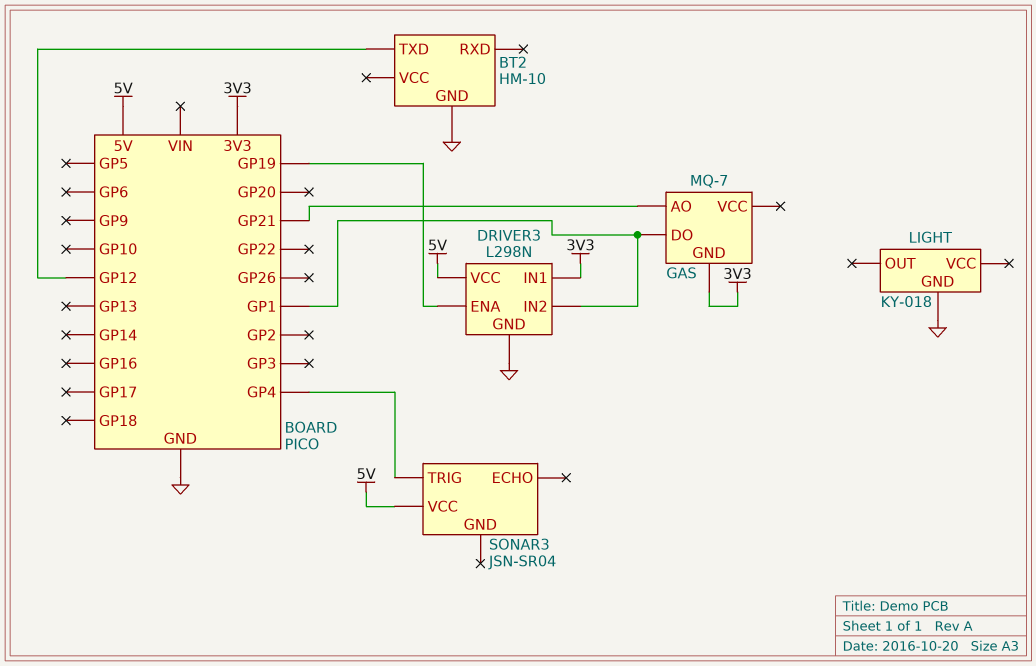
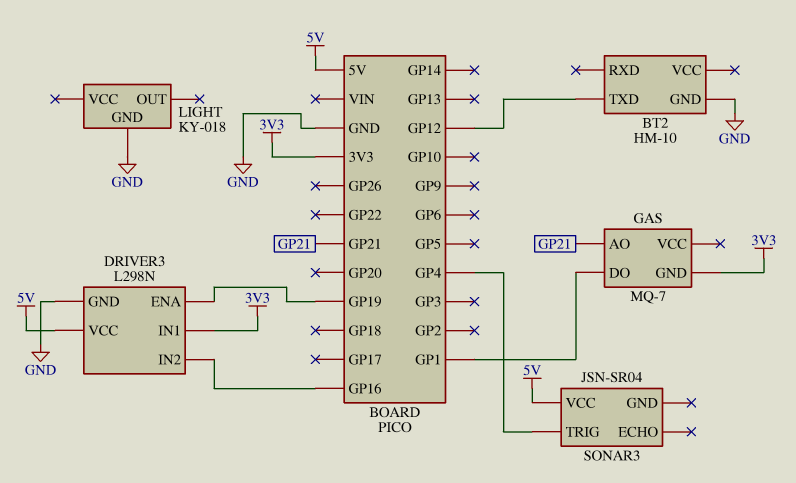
DRIVER3 pin IN2: GP1 -> GP16

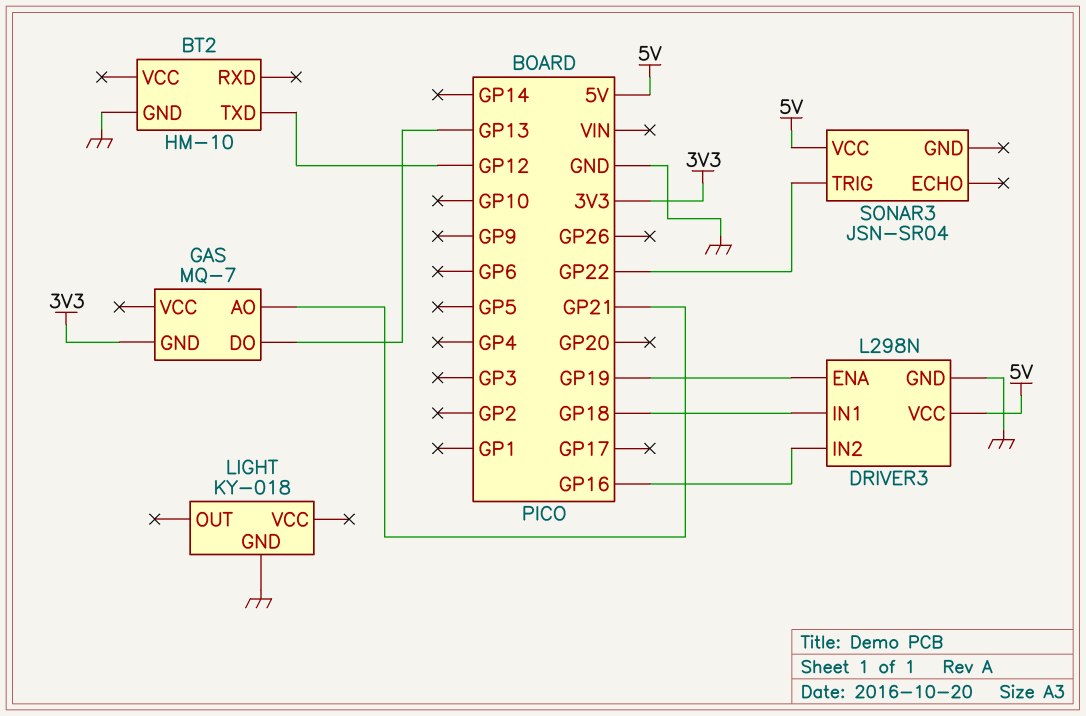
DRIVER3 pin IN1: 3V3 -> GP18
GAS pin DO: GP1 -> GP13
SONAR3 pin TRIG: GP4 -> GP22

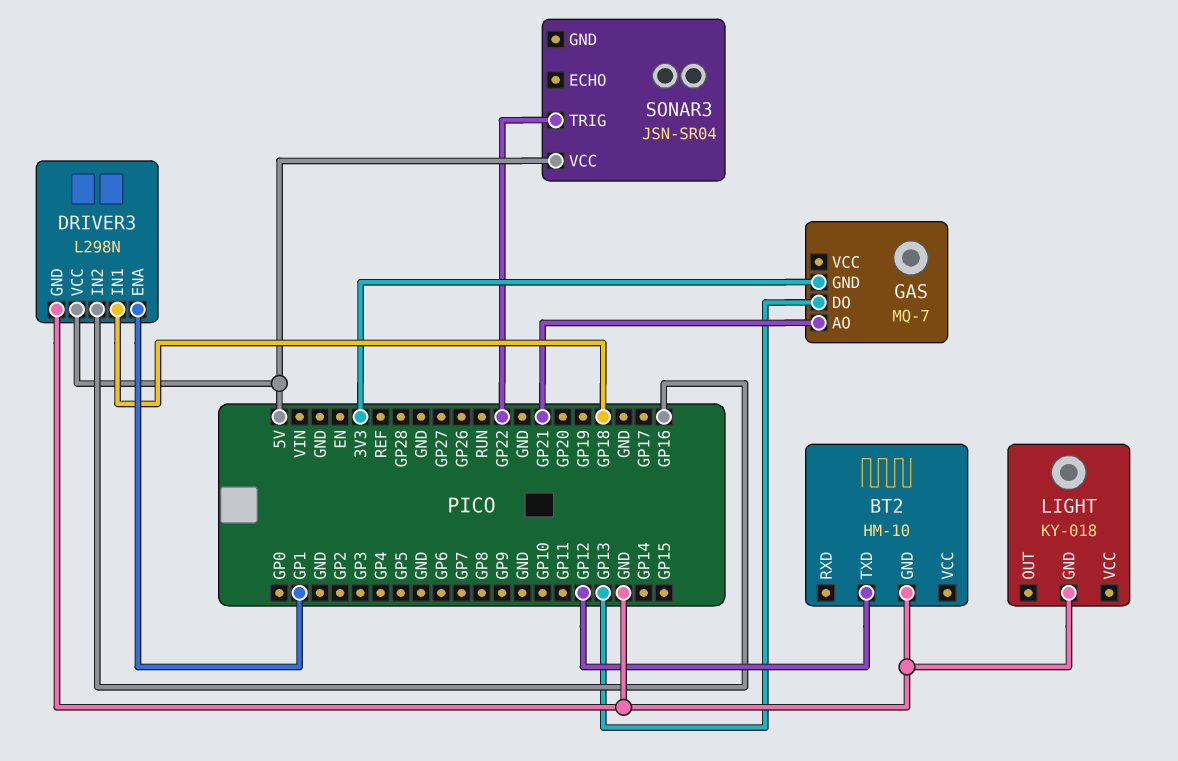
DRIVER3 pin ENA: GP19 -> GP1

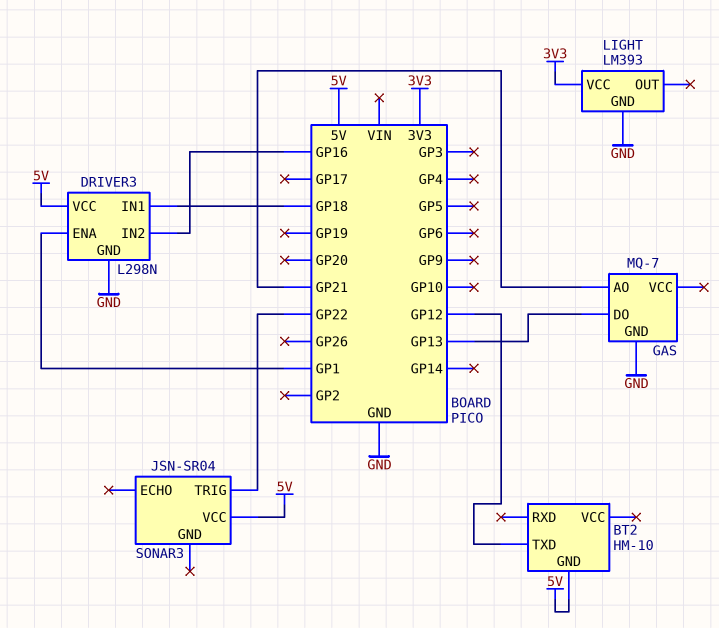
BT2 pin GND: GND -> 5V
GAS pin GND: 3V3 -> GND
LIGHT: KY-018 -> LM393
LIGHT pin VCC: none -> 3V3

